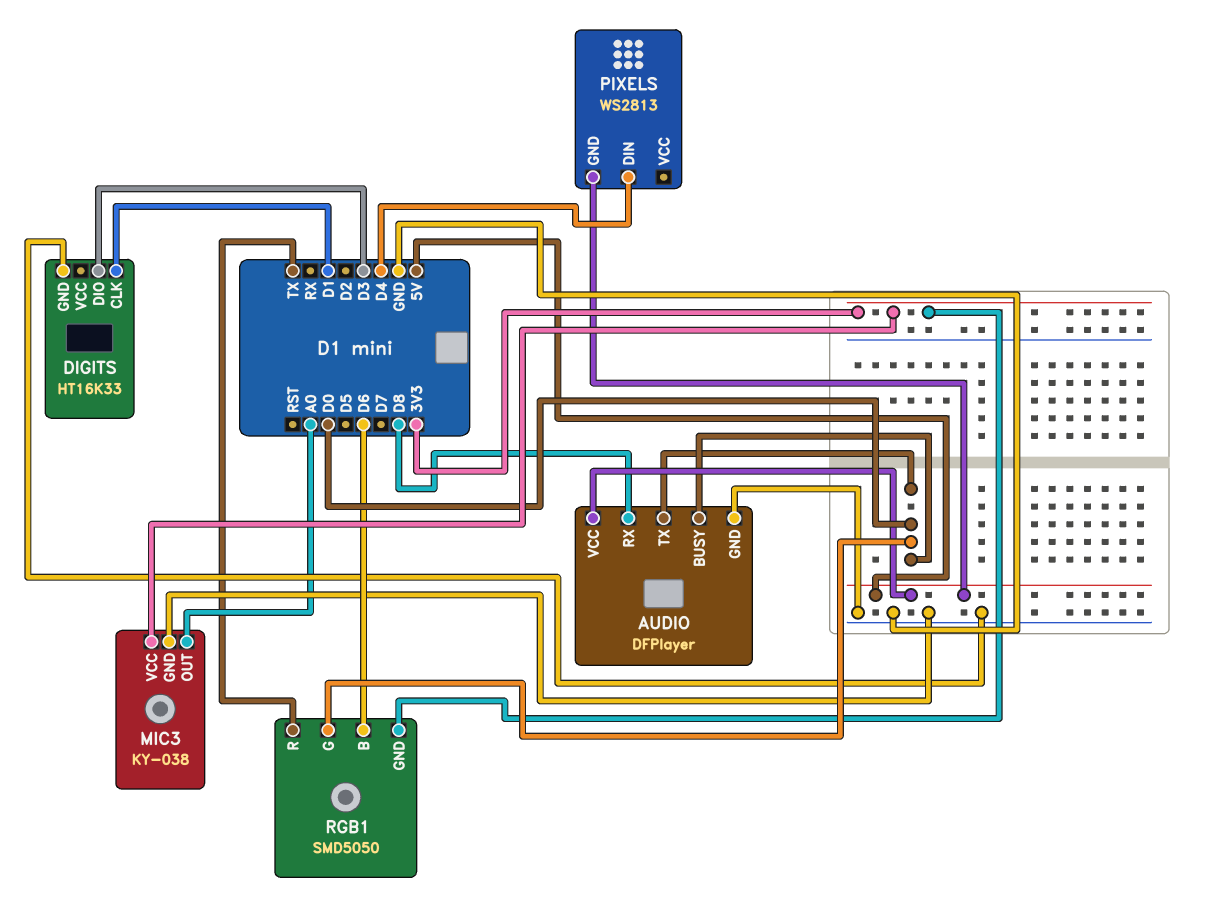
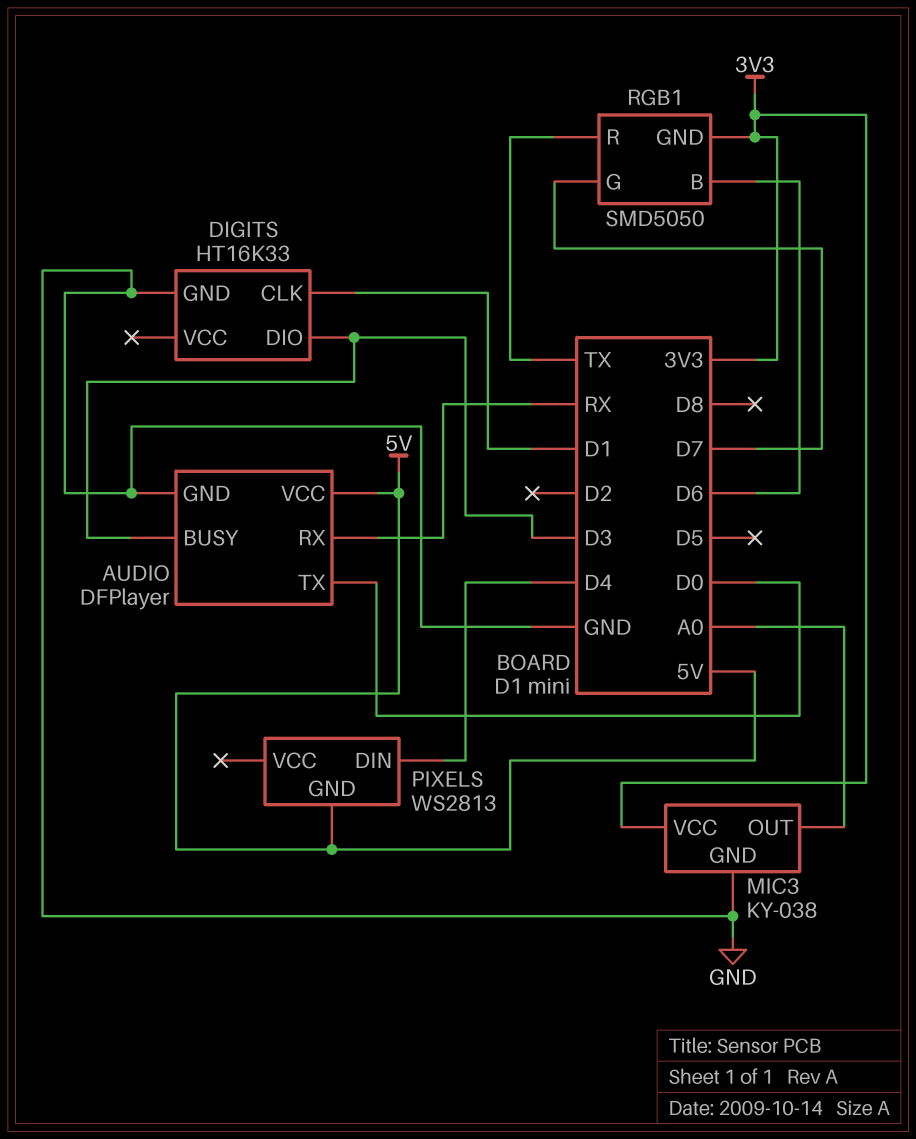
AUDIO pin BUSY: D0 -> D3
AUDIO pin RX: D8 -> RX
RGB1 pin G: D0 -> D7

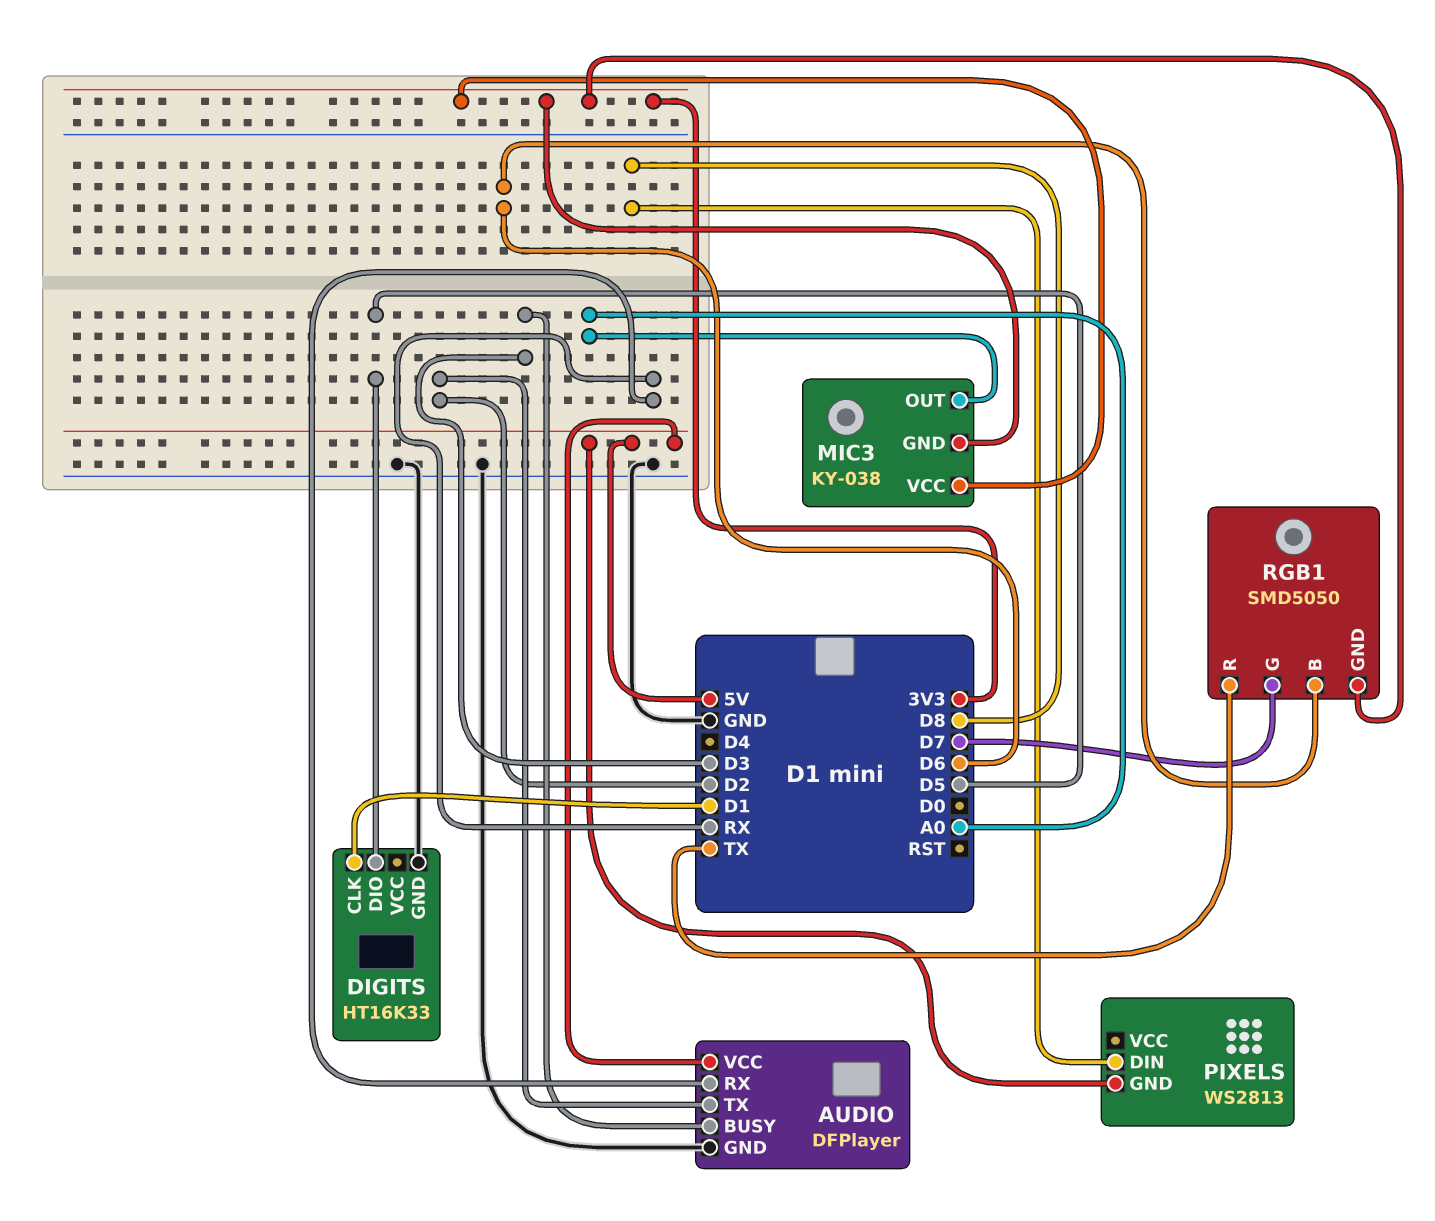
AUDIO pin TX: D0 -> D2
DIGITS pin DIO: D3 -> D5
MIC3 pin GND: GND -> 3V3
PIXELS pin DIN: D4 -> D8

